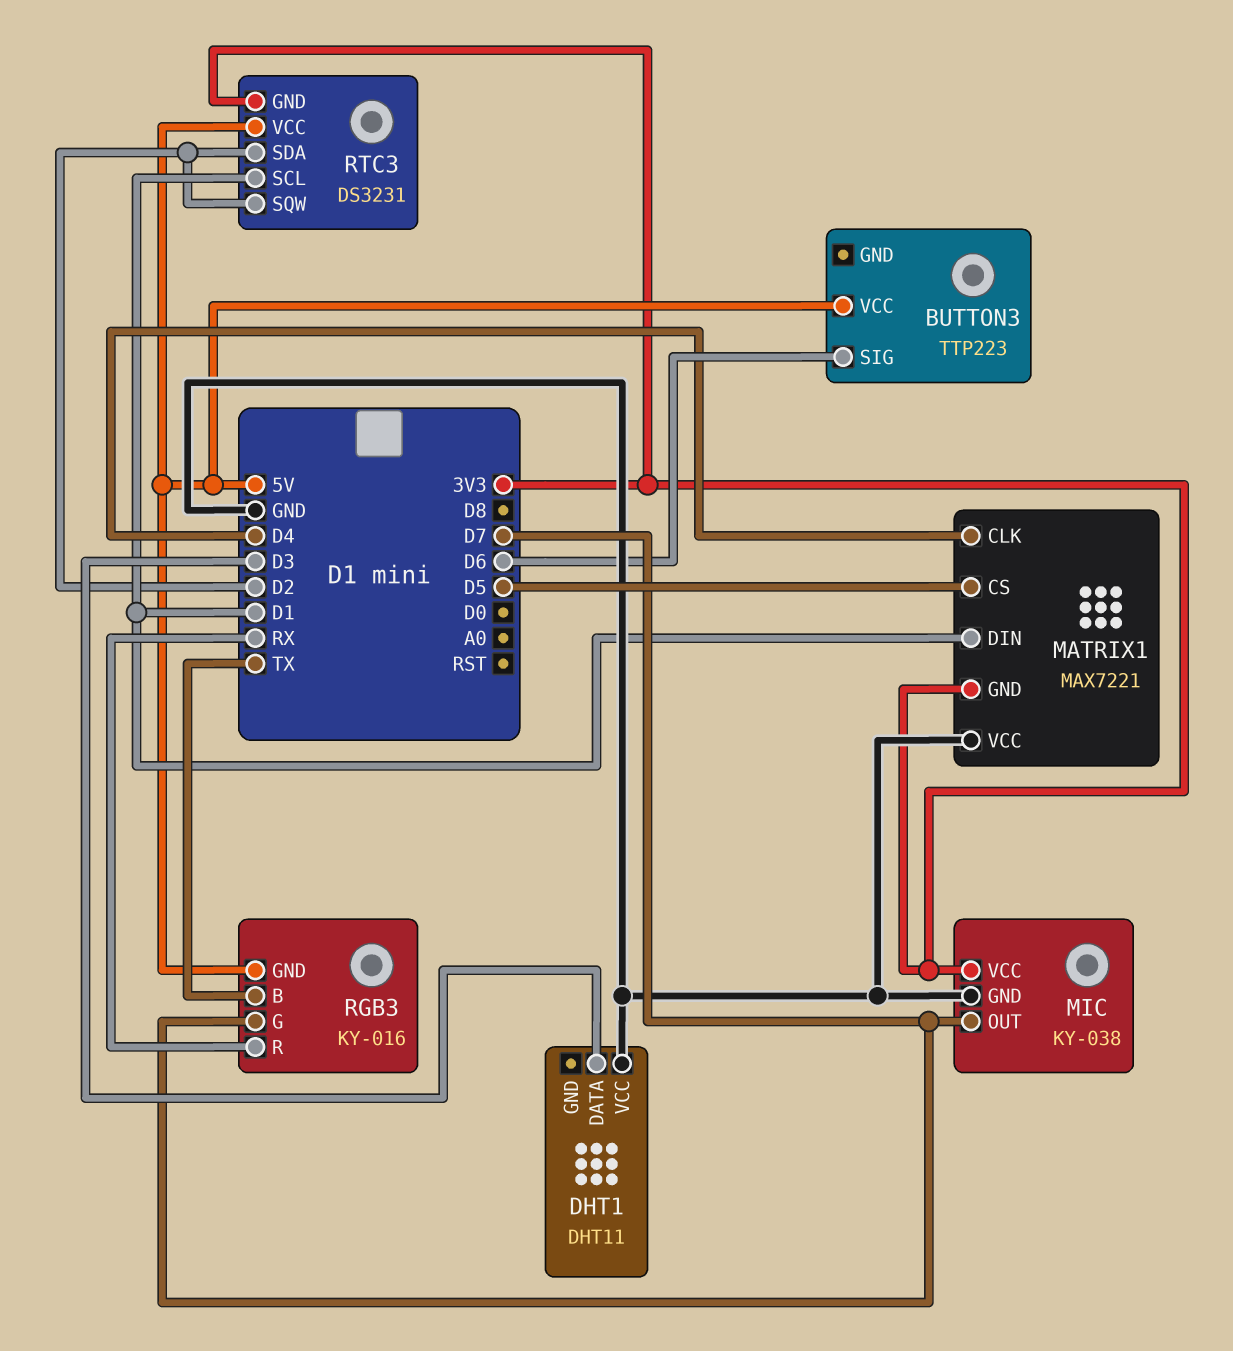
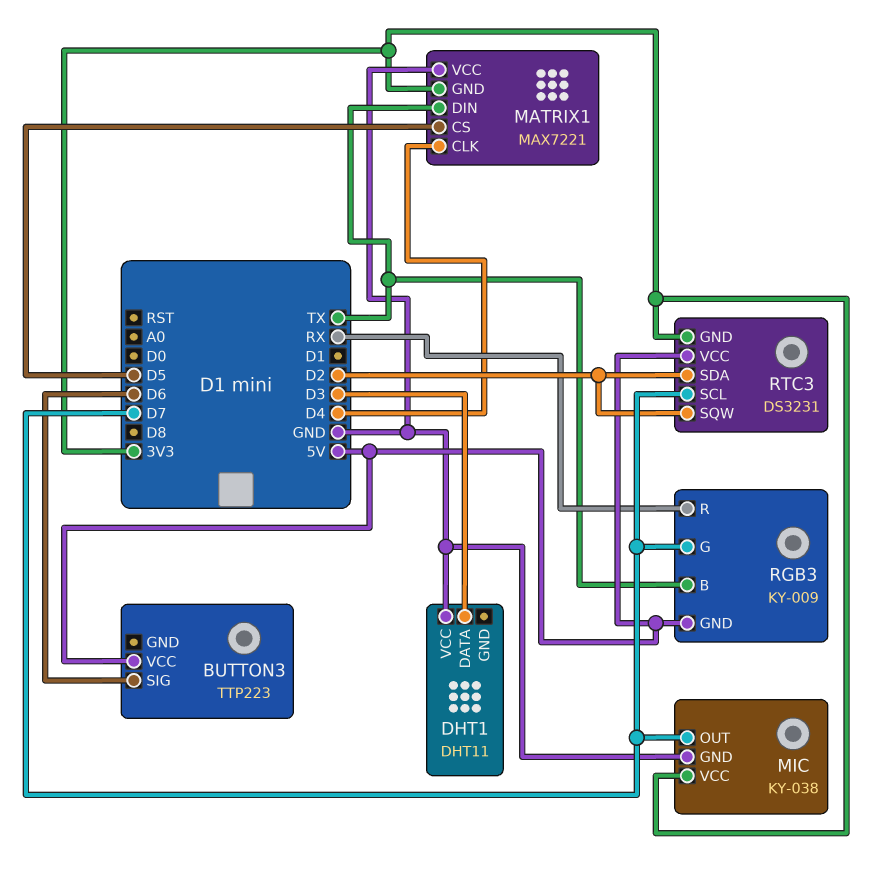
MATRIX1 pin DIN: D1 -> TX
RGB3: KY-016 -> KY-009
RTC3 pin SCL: D1 -> D7

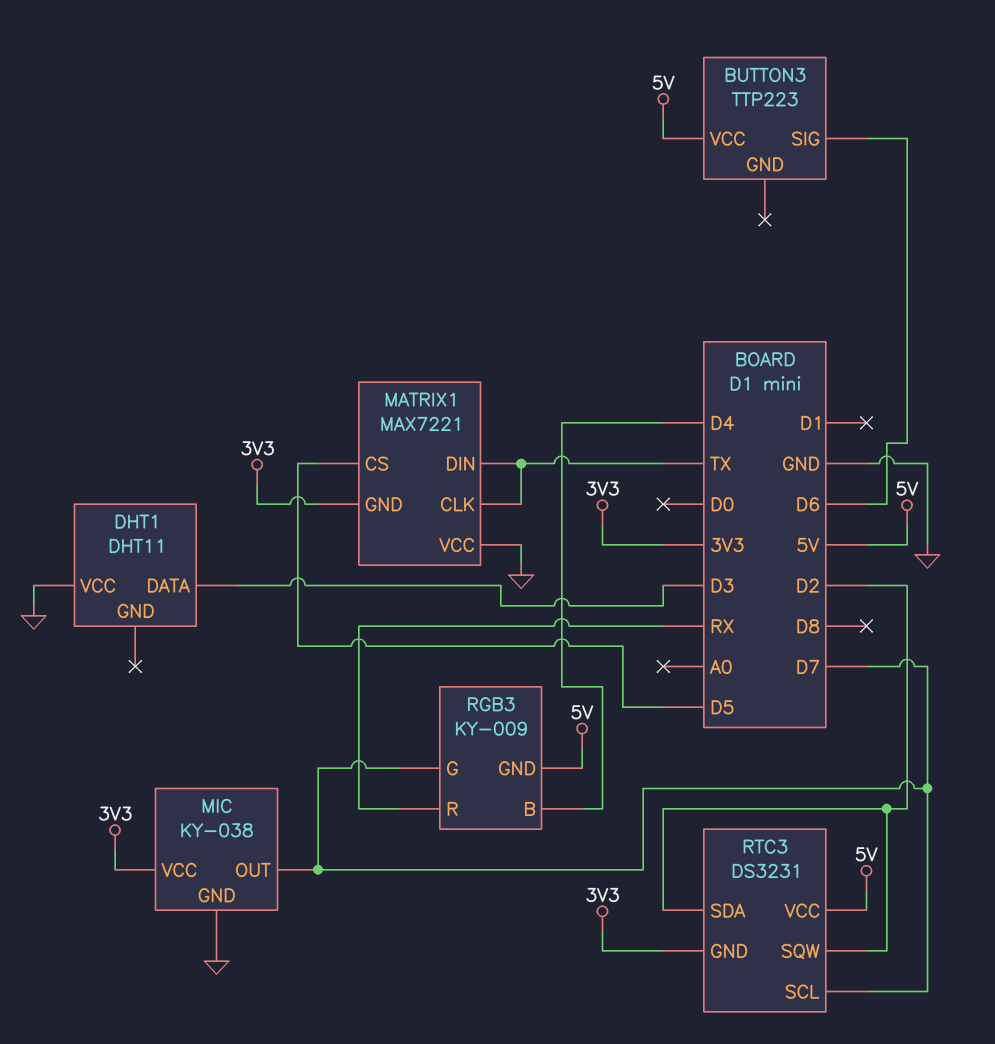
MATRIX1 pin CLK: D4 -> TX
RGB3 pin B: TX -> D4

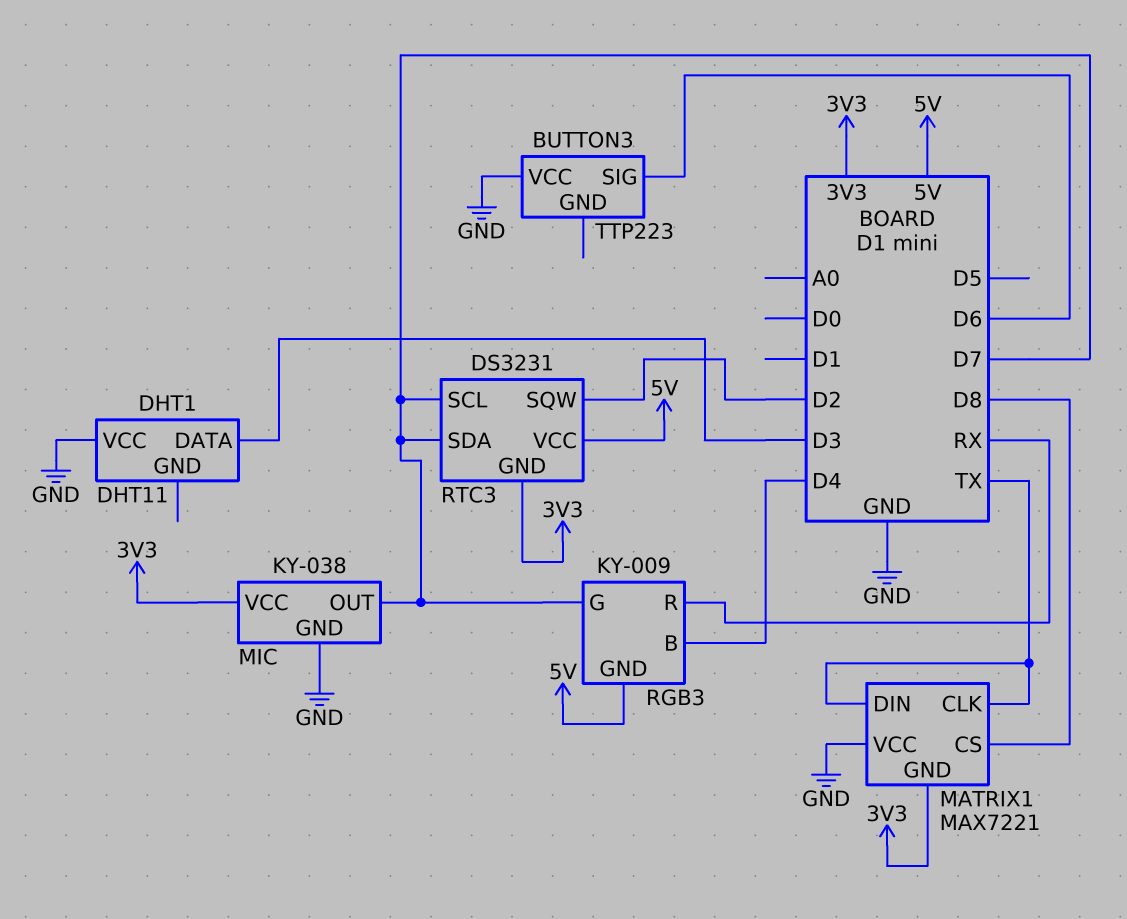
BUTTON3 pin VCC: 5V -> GND
MATRIX1 pin CS: D5 -> D8
RTC3 pin SDA: D2 -> D7

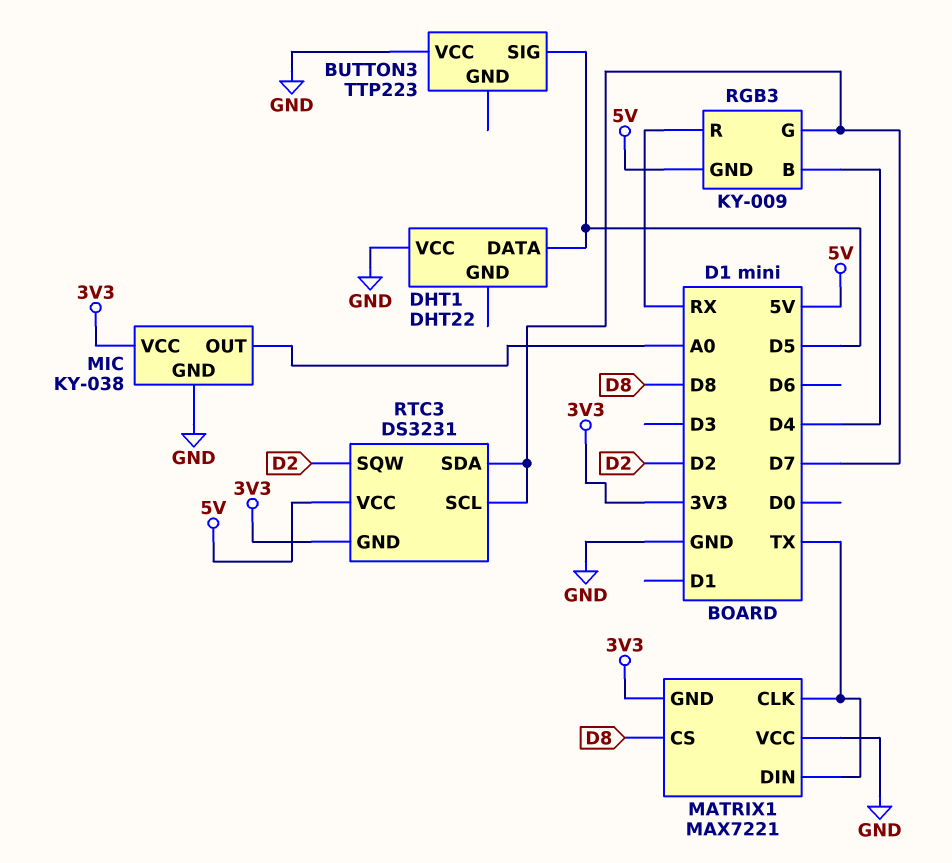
BUTTON3 pin SIG: D6 -> D5
DHT1: DHT11 -> DHT22
DHT1 pin DATA: D3 -> D5
MIC pin OUT: D7 -> A0

